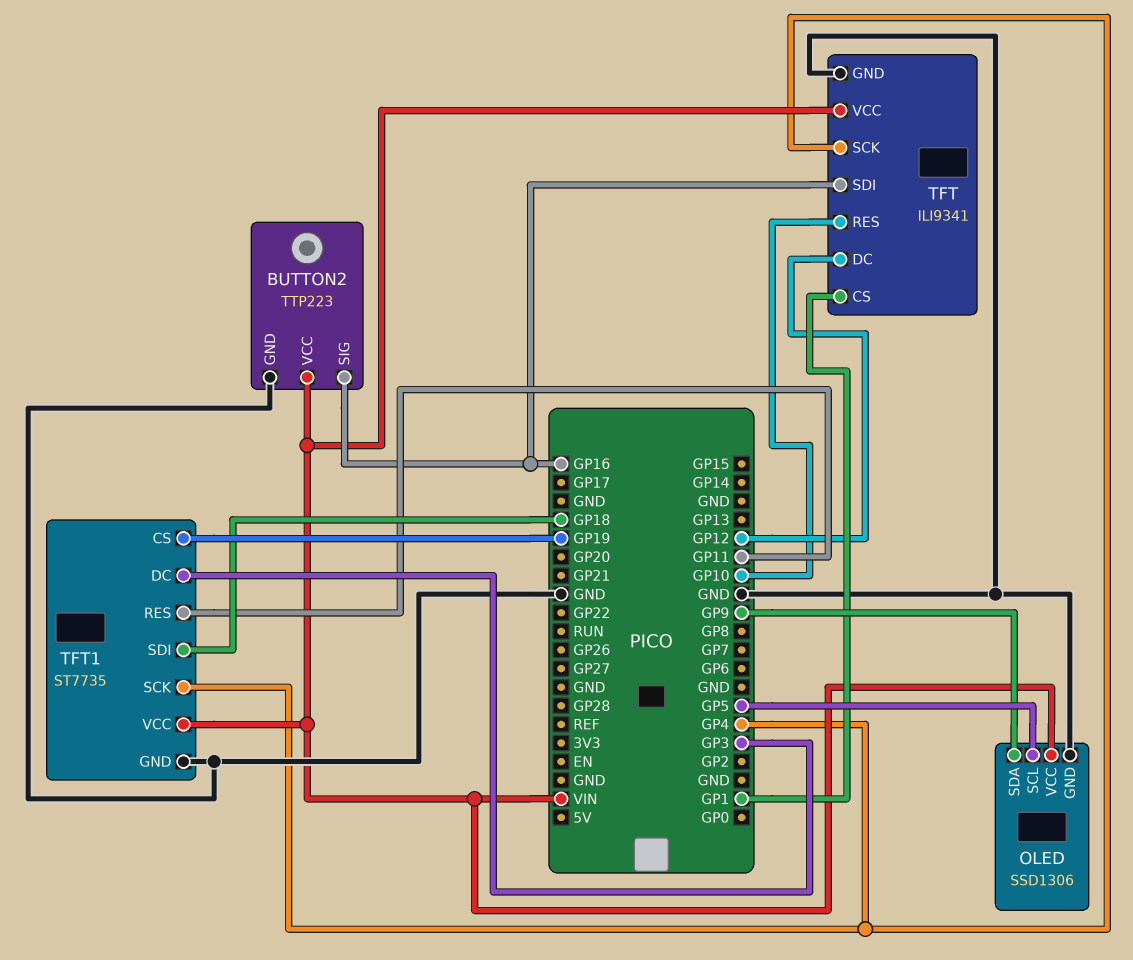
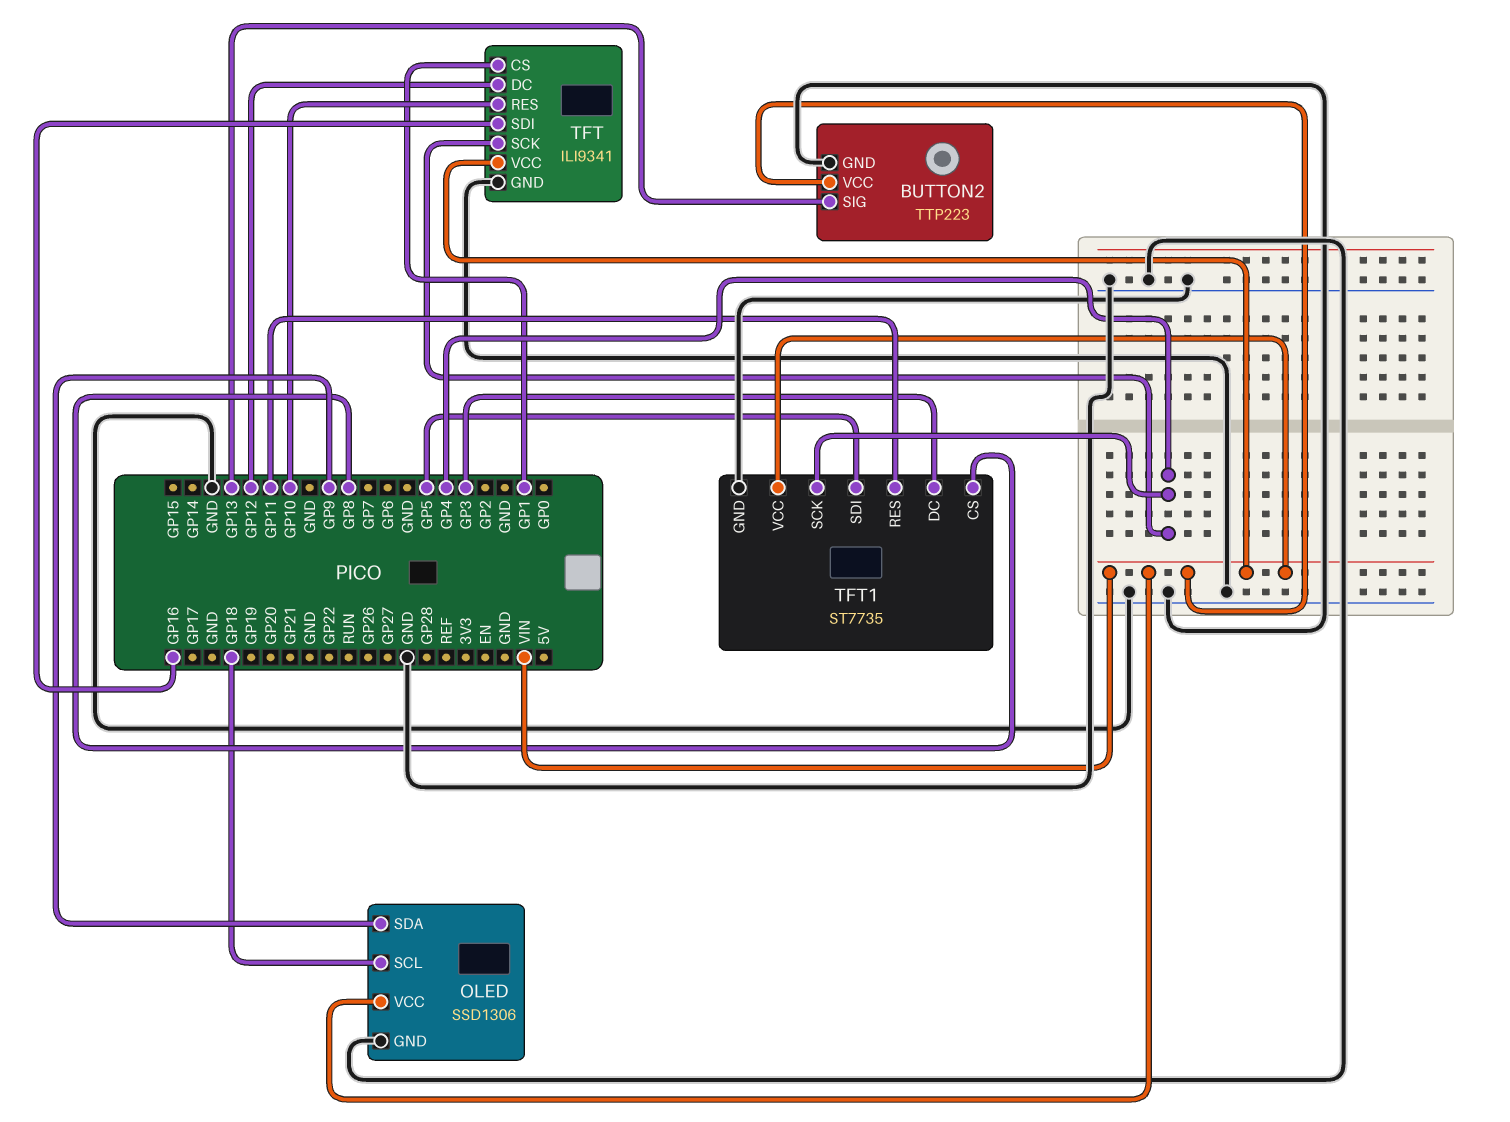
BUTTON2 pin SIG: GP16 -> GP13
OLED pin SCL: GP5 -> GP18
TFT1 pin CS: GP19 -> GP8
TFT1 pin SDI: GP18 -> GP5

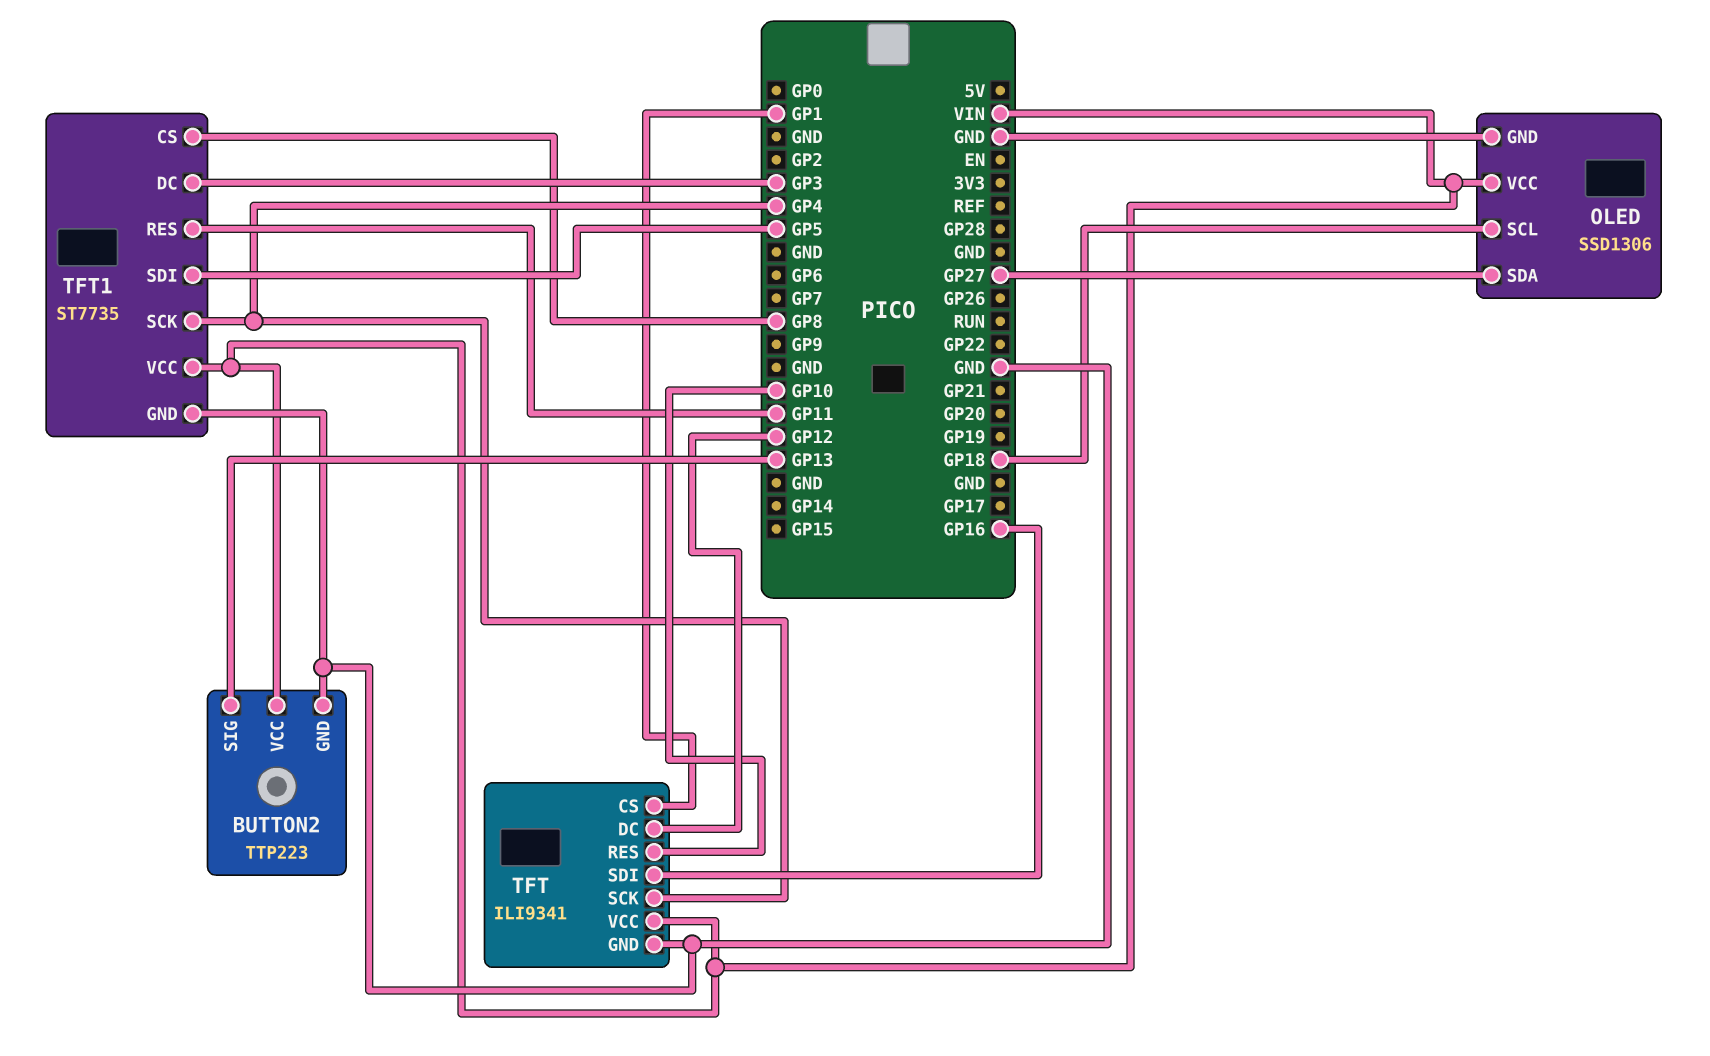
OLED pin SDA: GP9 -> GP27

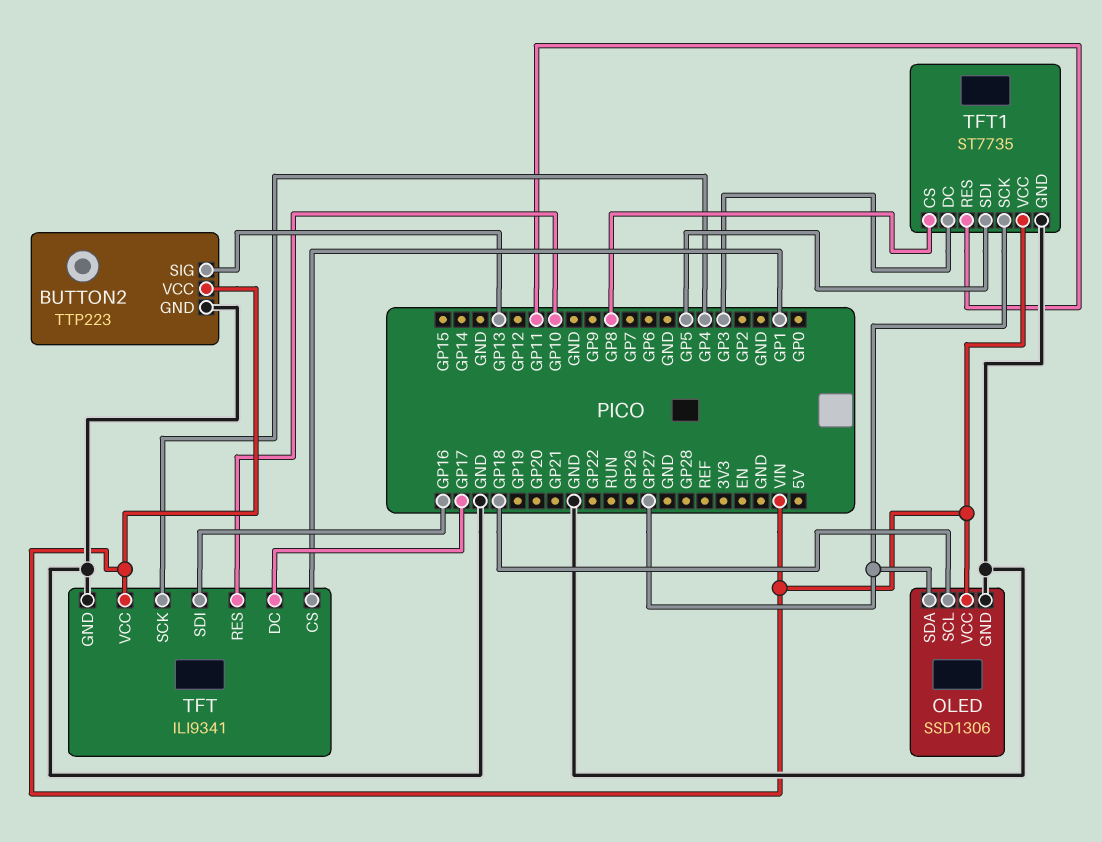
TFT pin DC: GP12 -> GP17
TFT1 pin SCK: GP4 -> GP27

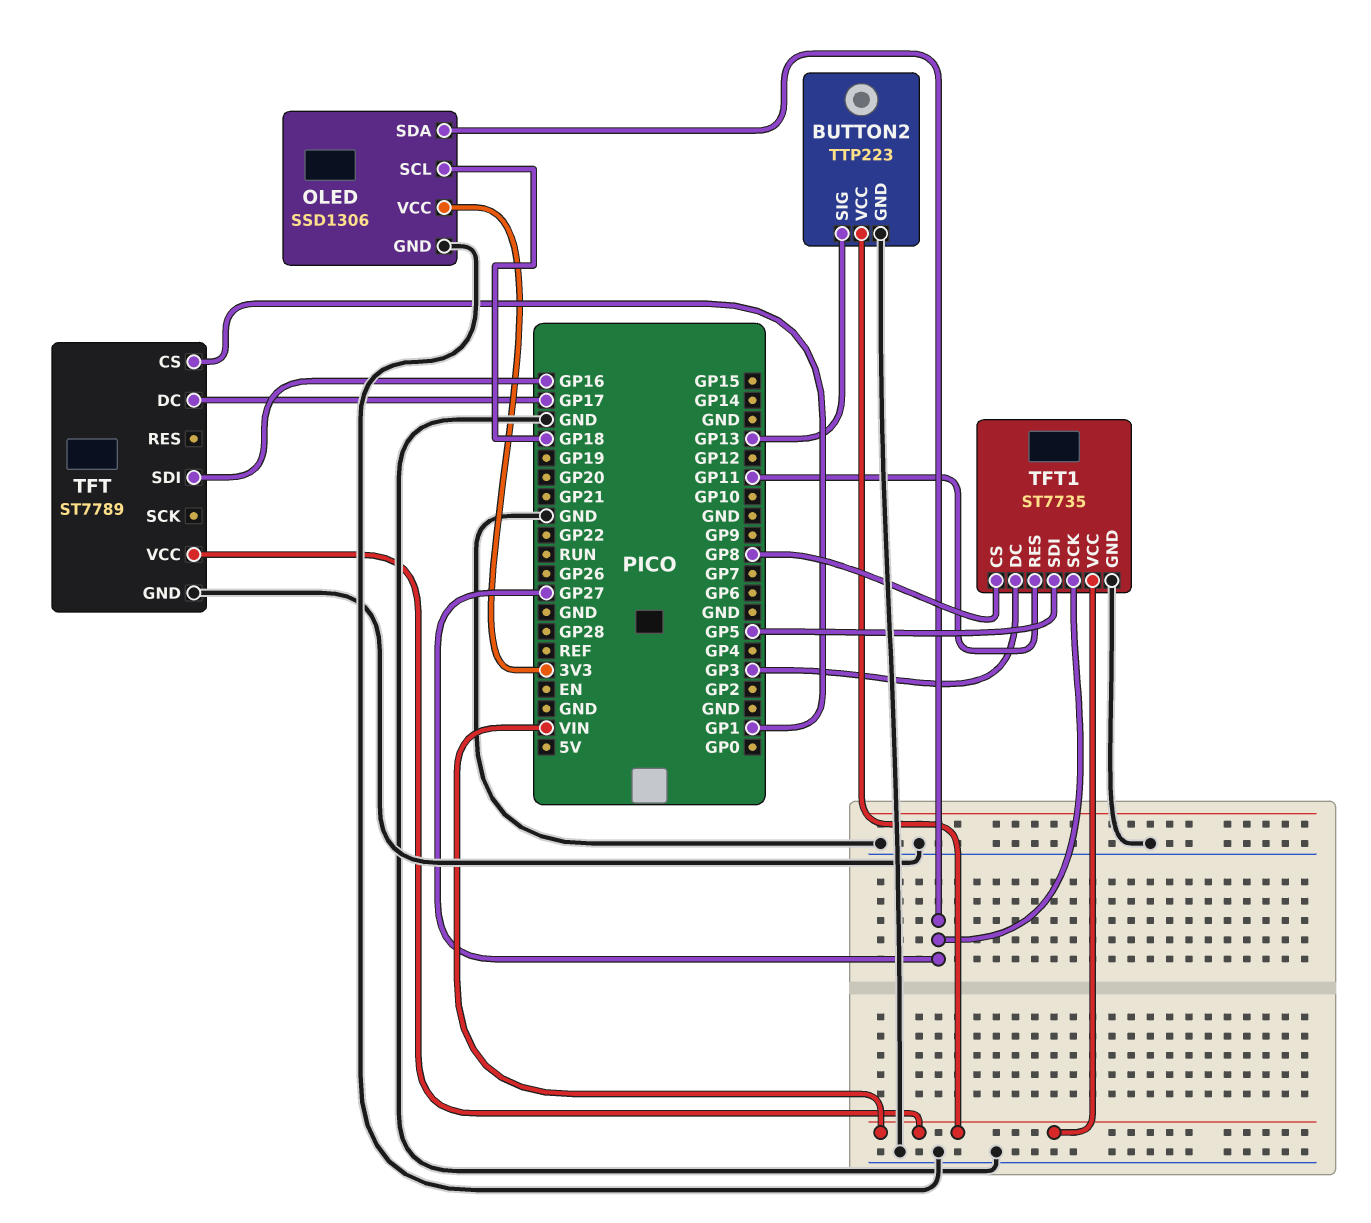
OLED pin VCC: VIN -> 3V3
TFT: ILI9341 -> ST7789
TFT pin RES: GP10 -> none
TFT pin SCK: GP4 -> none

